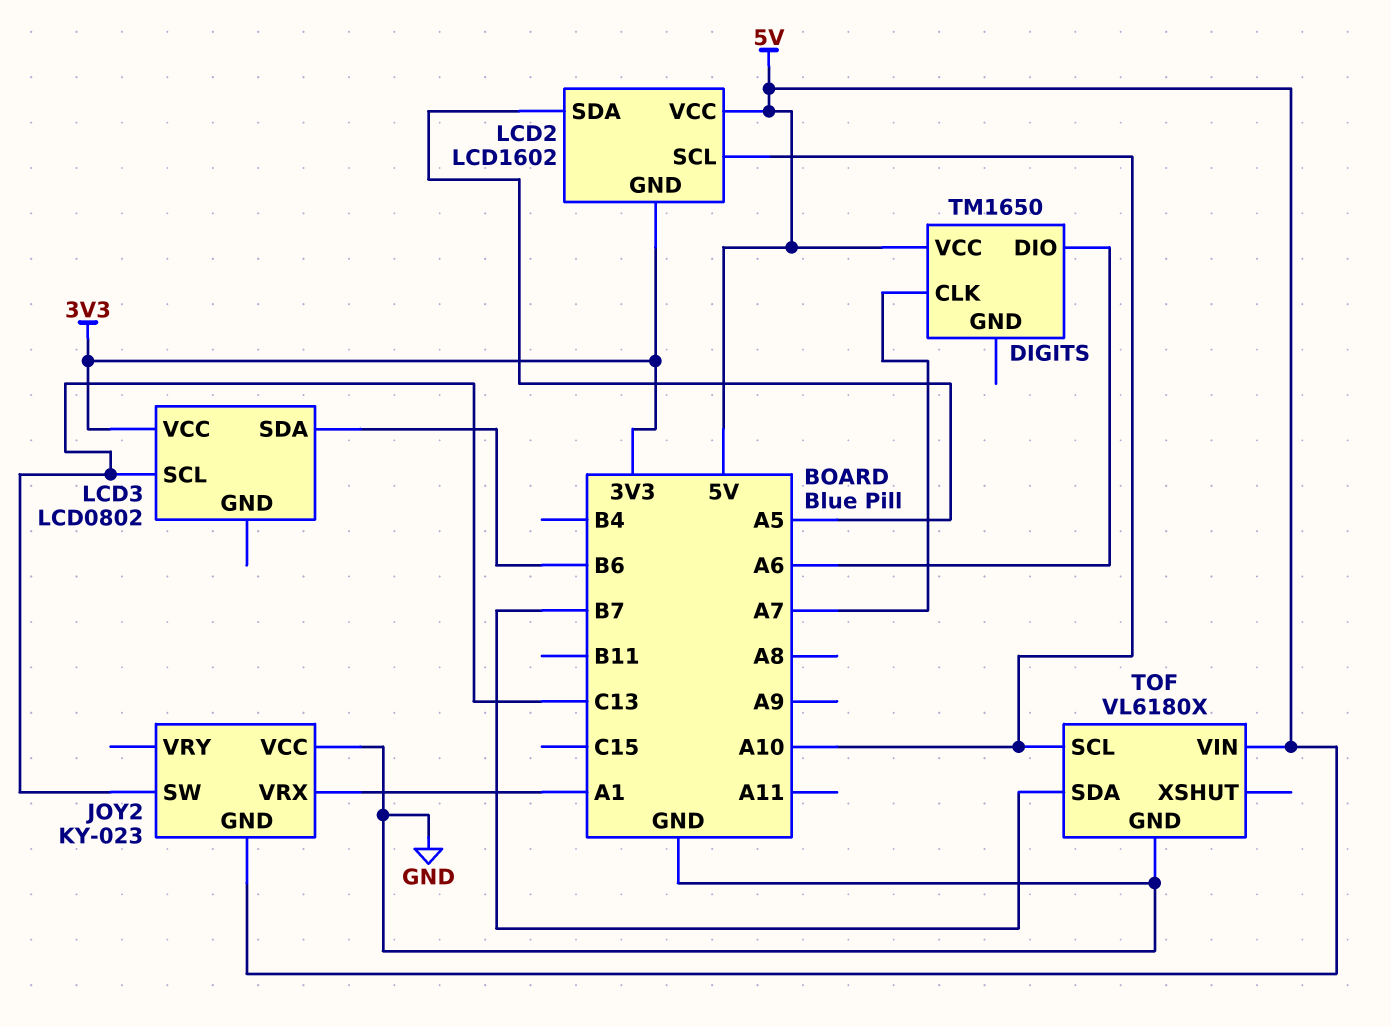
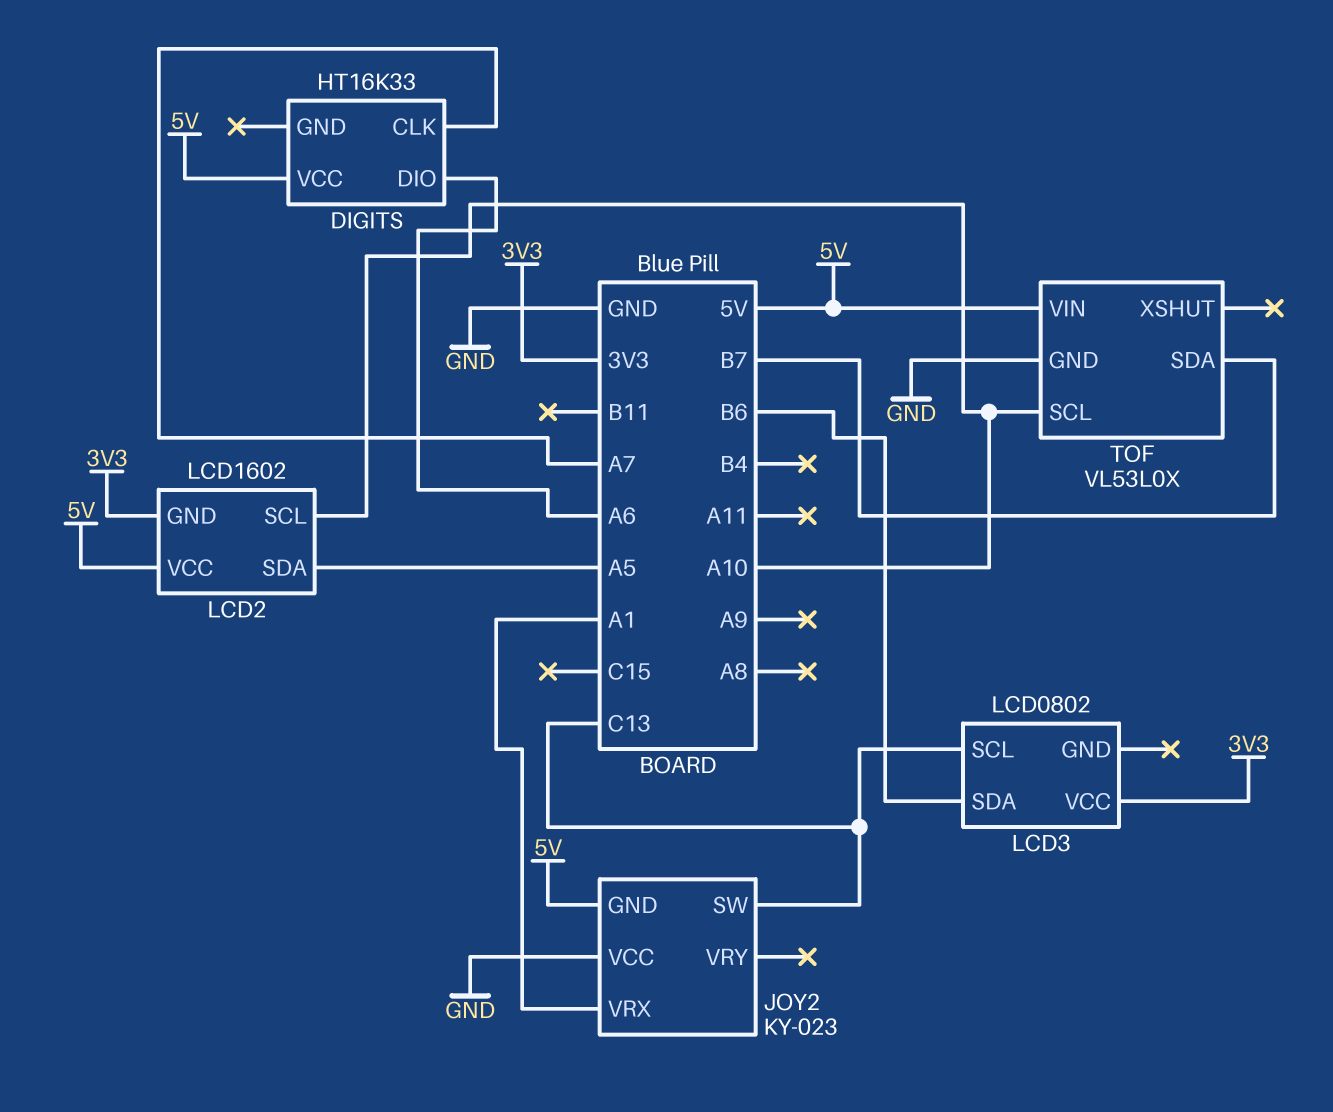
DIGITS: TM1650 -> HT16K33
TOF: VL6180X -> VL53L0X

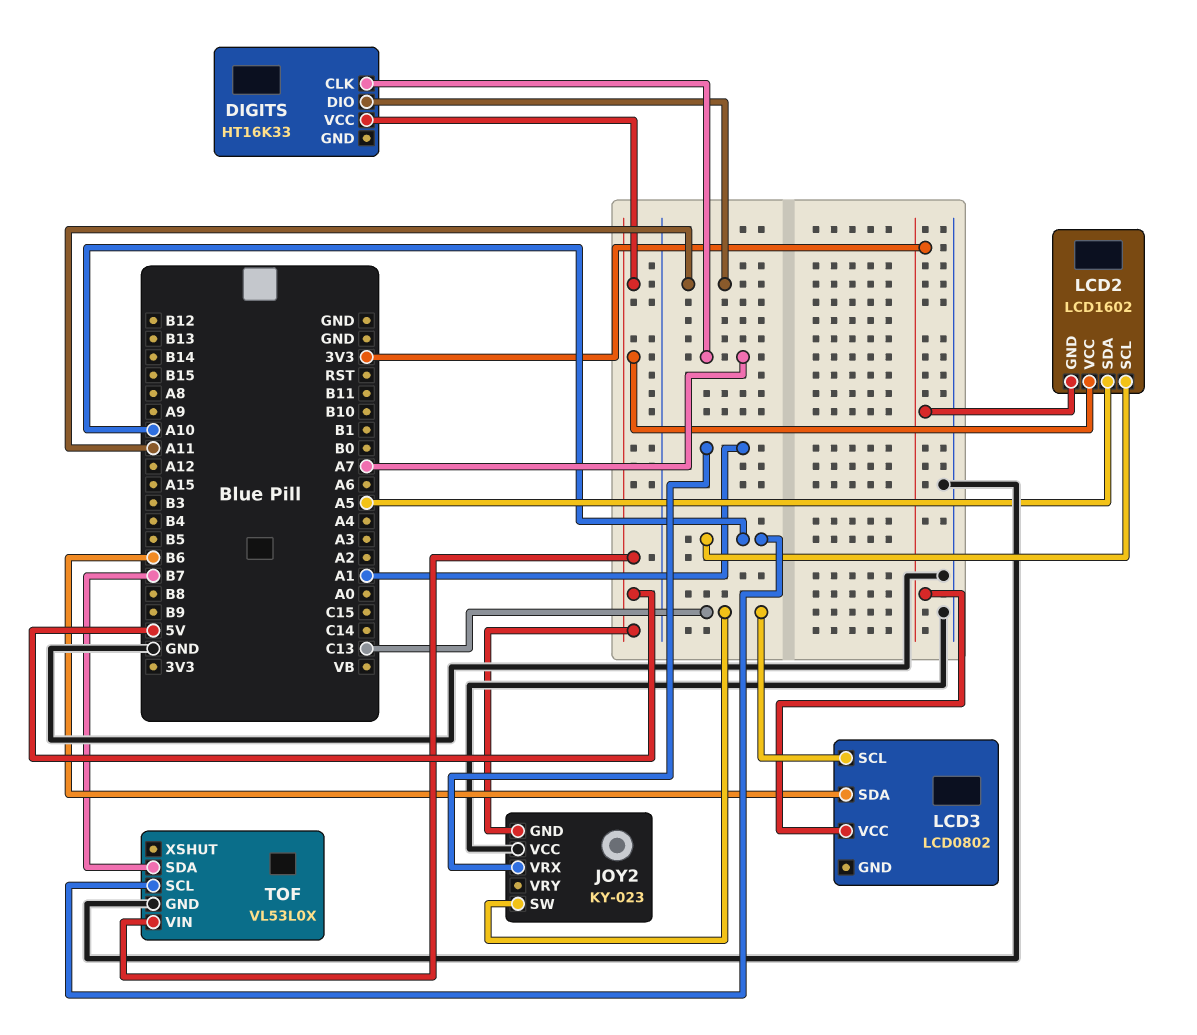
DIGITS pin DIO: A6 -> A11

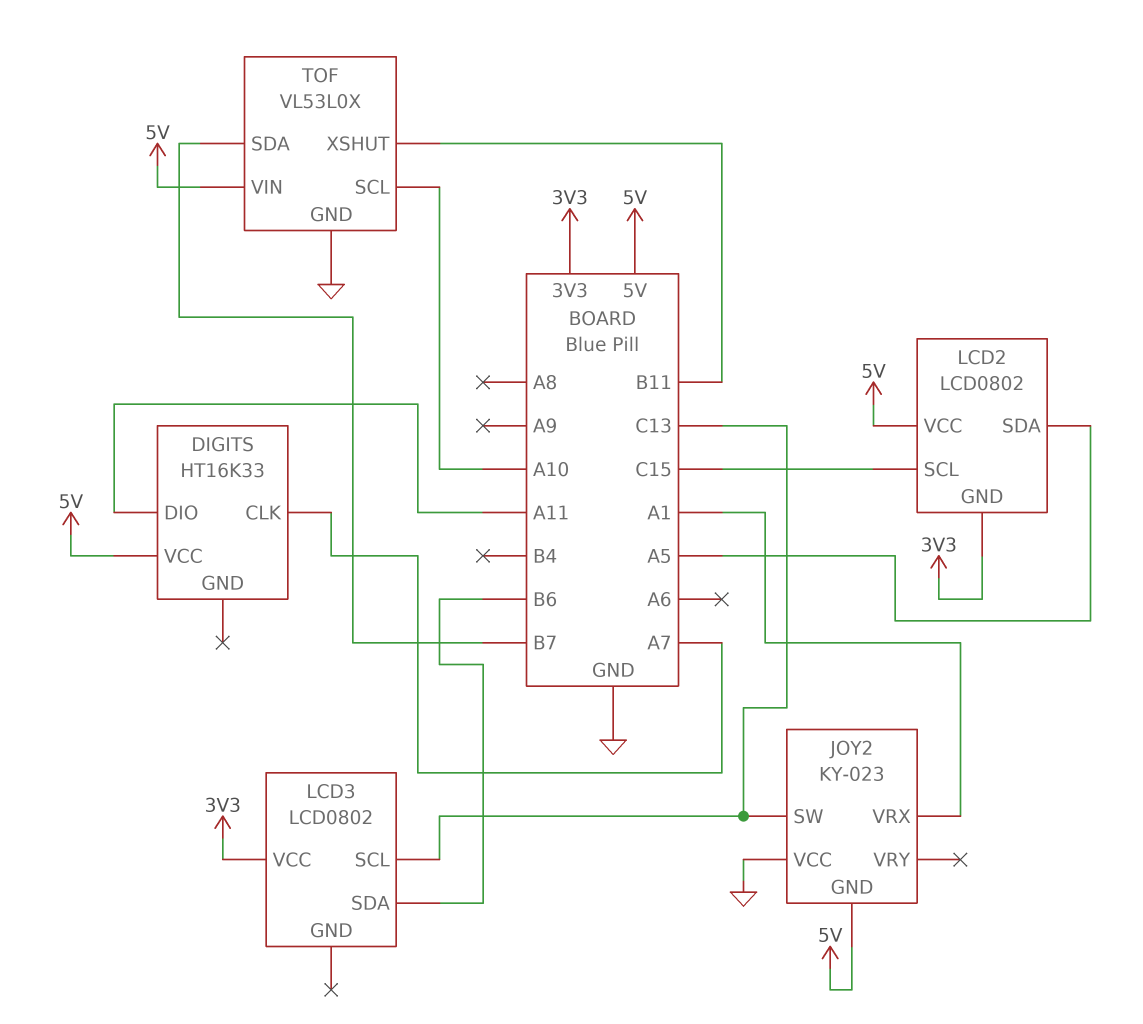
LCD2: LCD1602 -> LCD0802
LCD2 pin SCL: A10 -> C15
TOF pin XSHUT: none -> B11

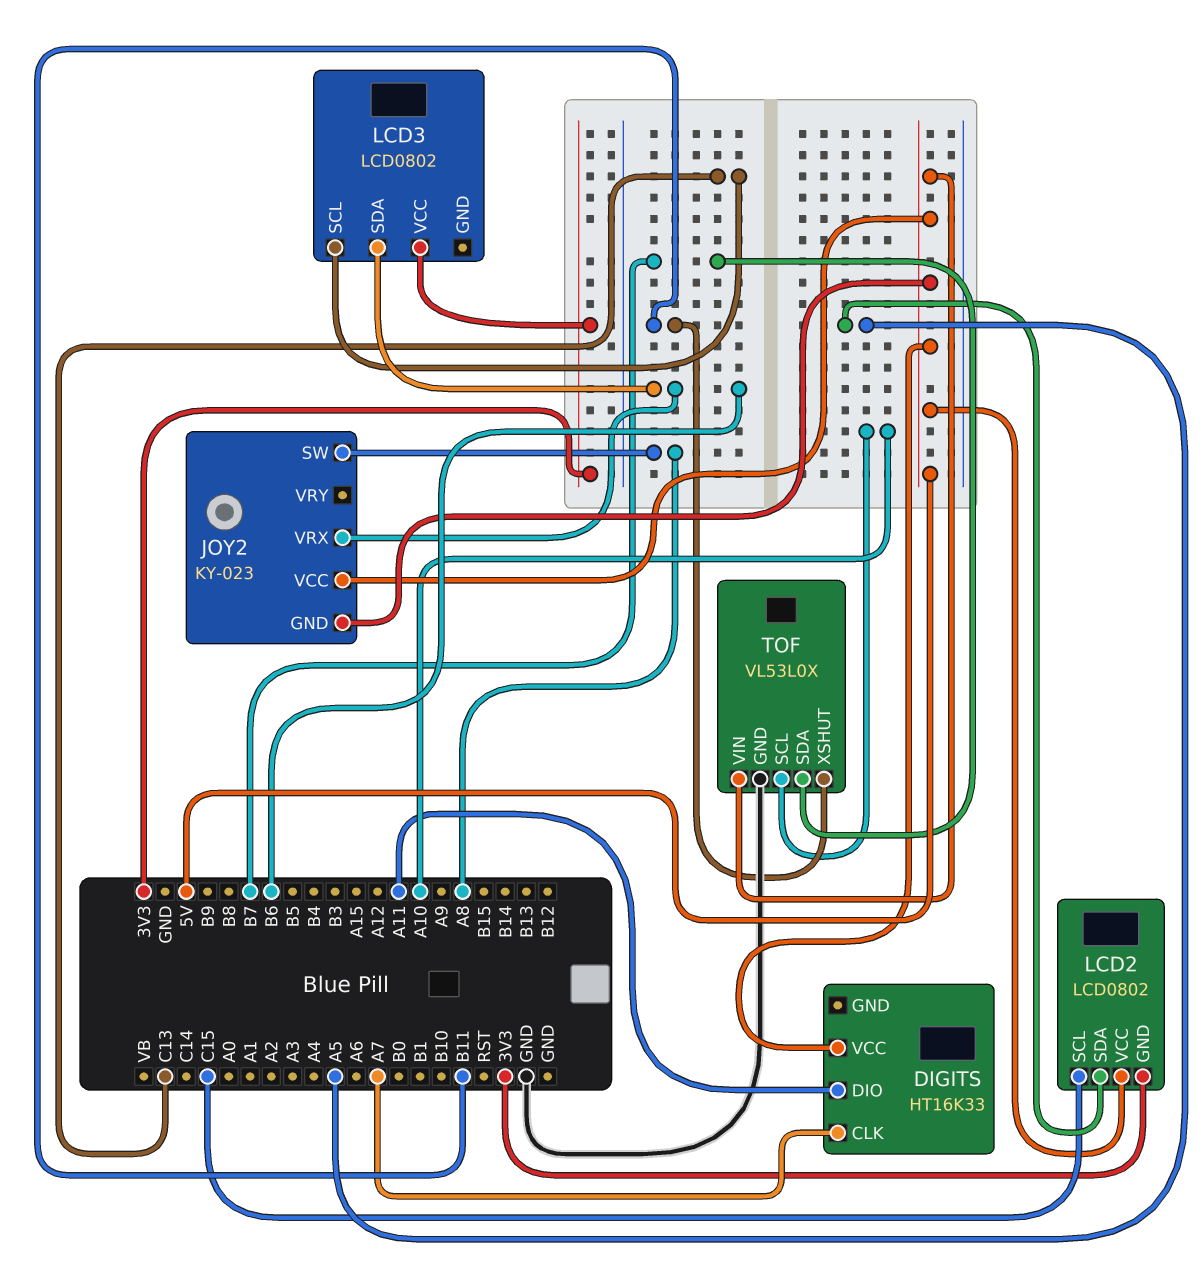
JOY2 pin SW: C13 -> A8
JOY2 pin VCC: GND -> 5V
JOY2 pin VRX: A1 -> B6

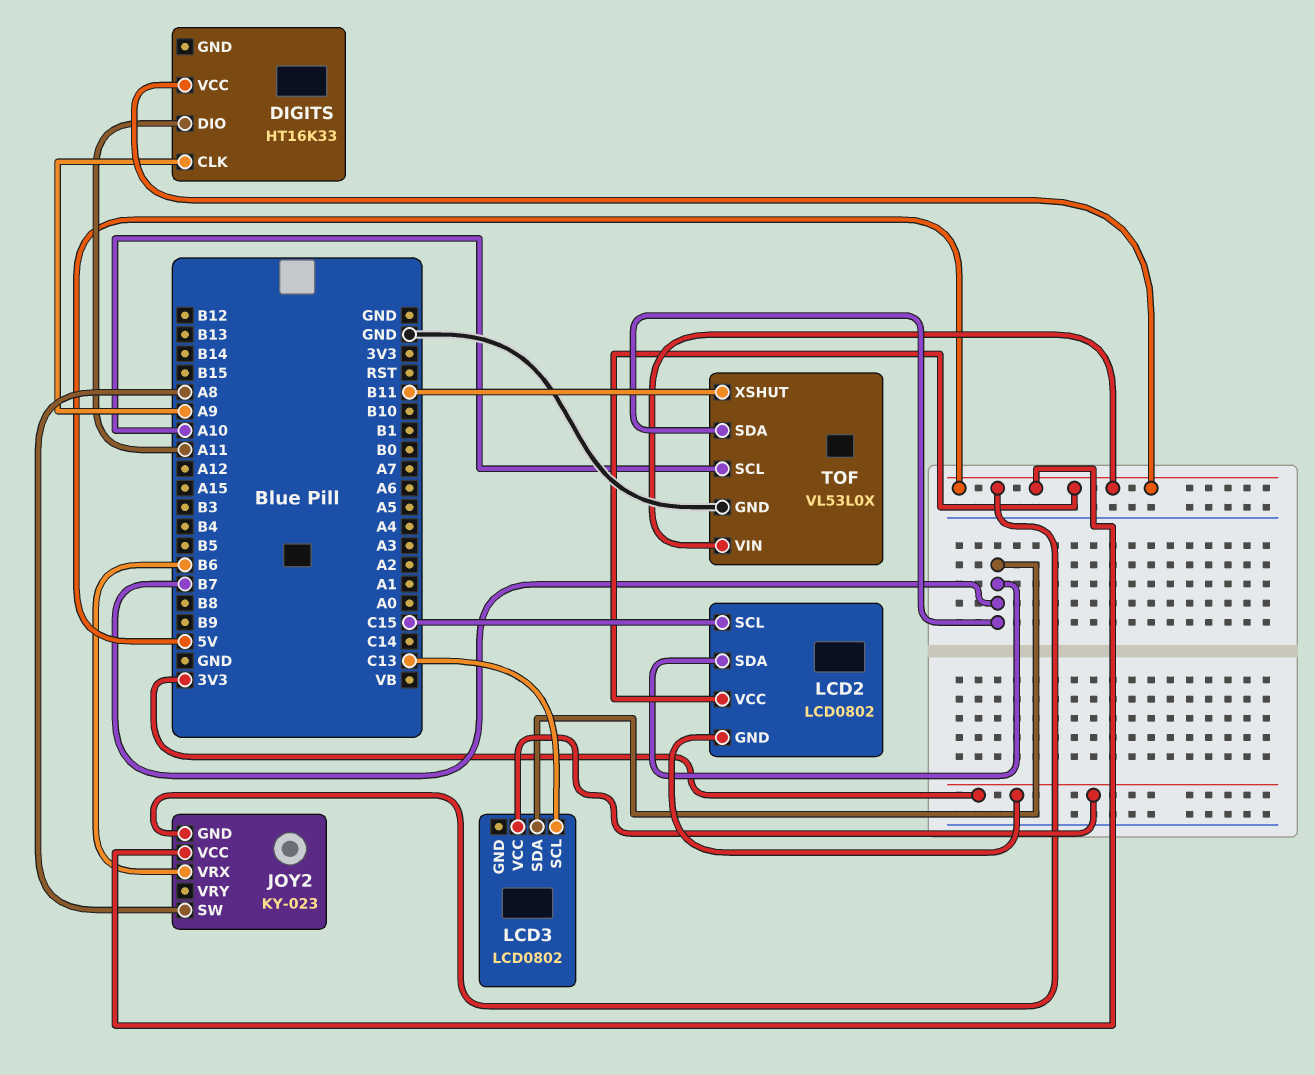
DIGITS pin CLK: A7 -> A9
LCD2 pin SDA: A5 -> B7
LCD3 pin SDA: B6 -> B7

